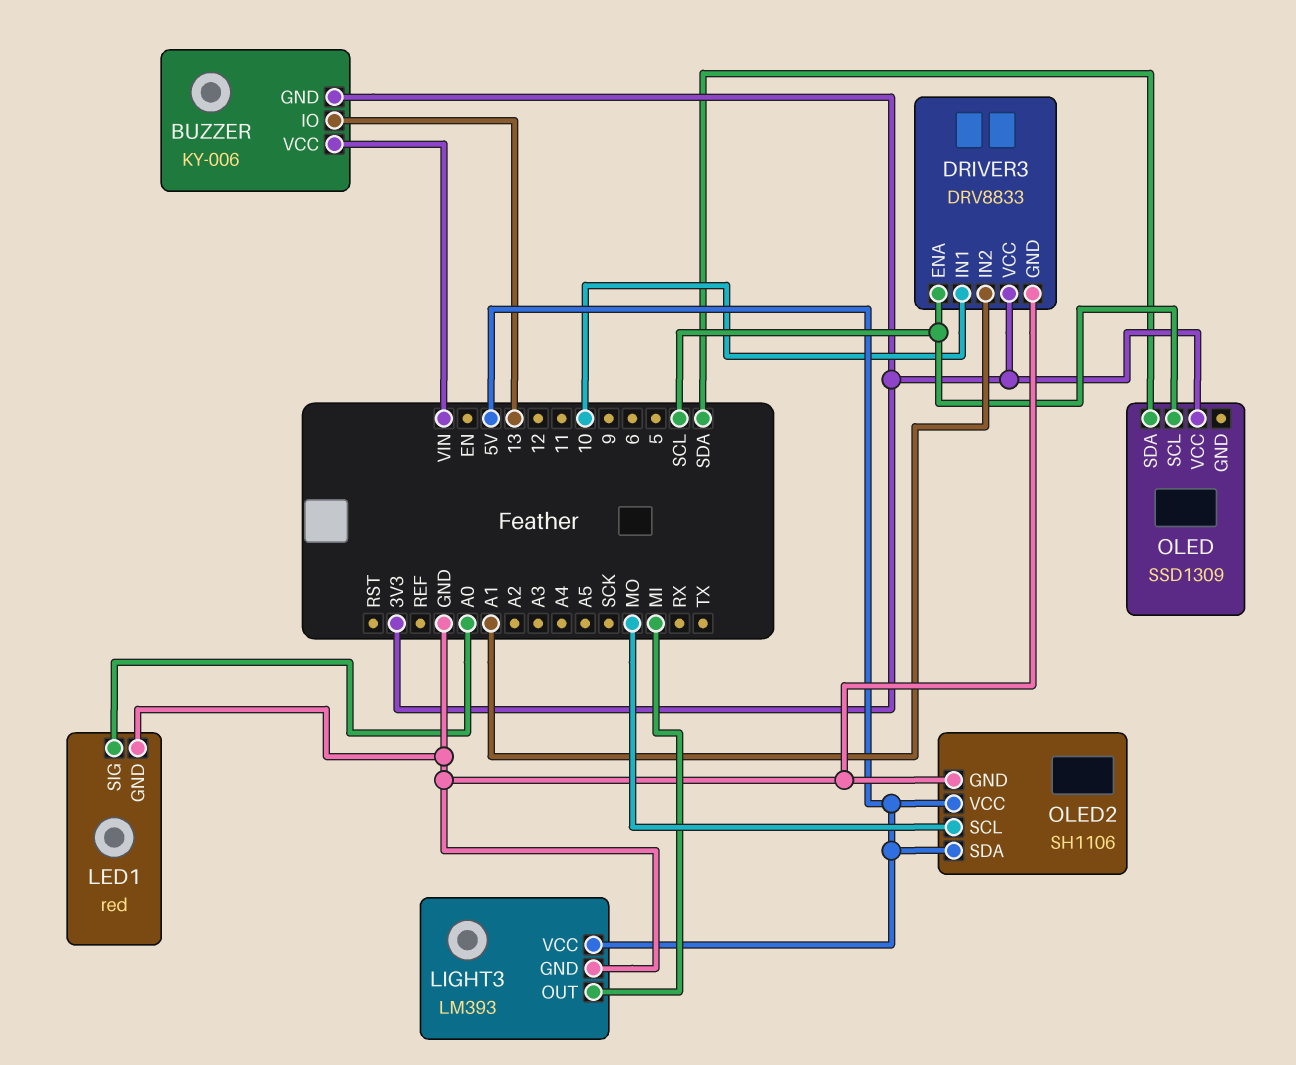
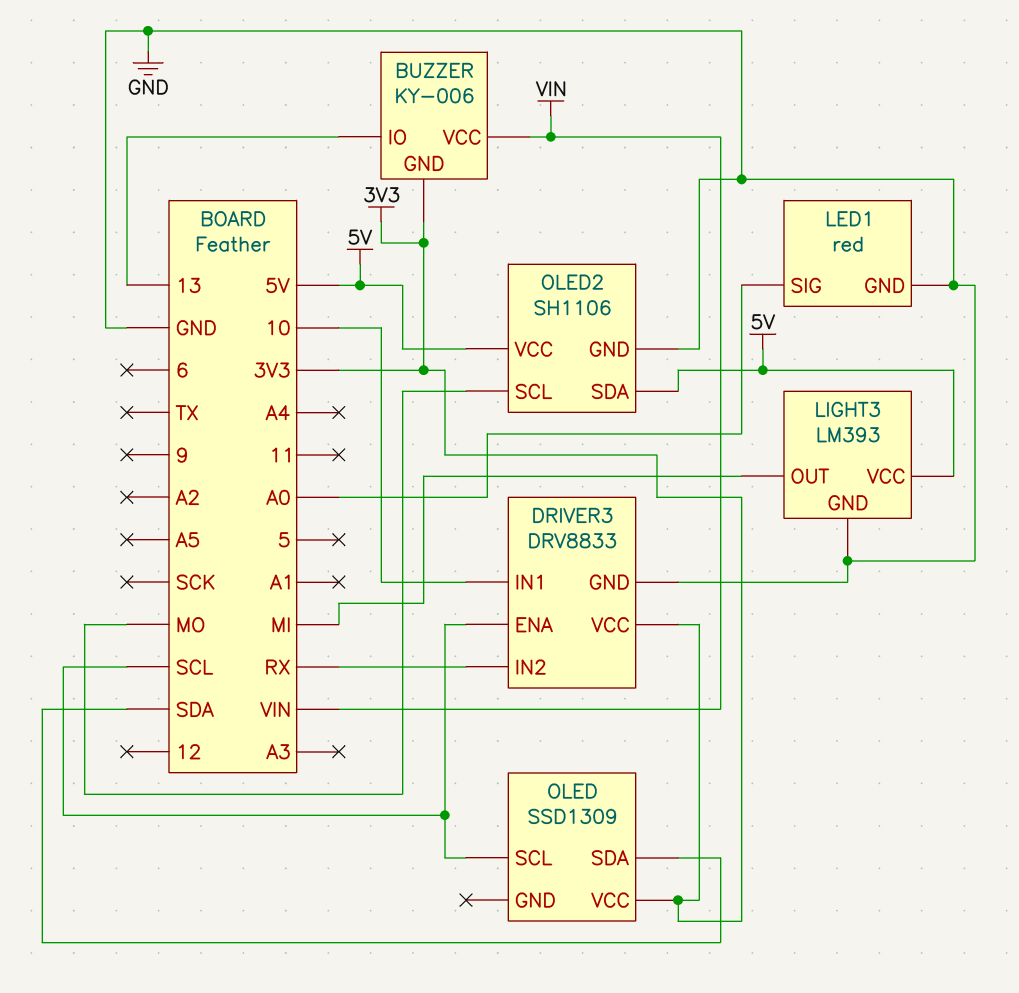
DRIVER3 pin IN2: A1 -> RX

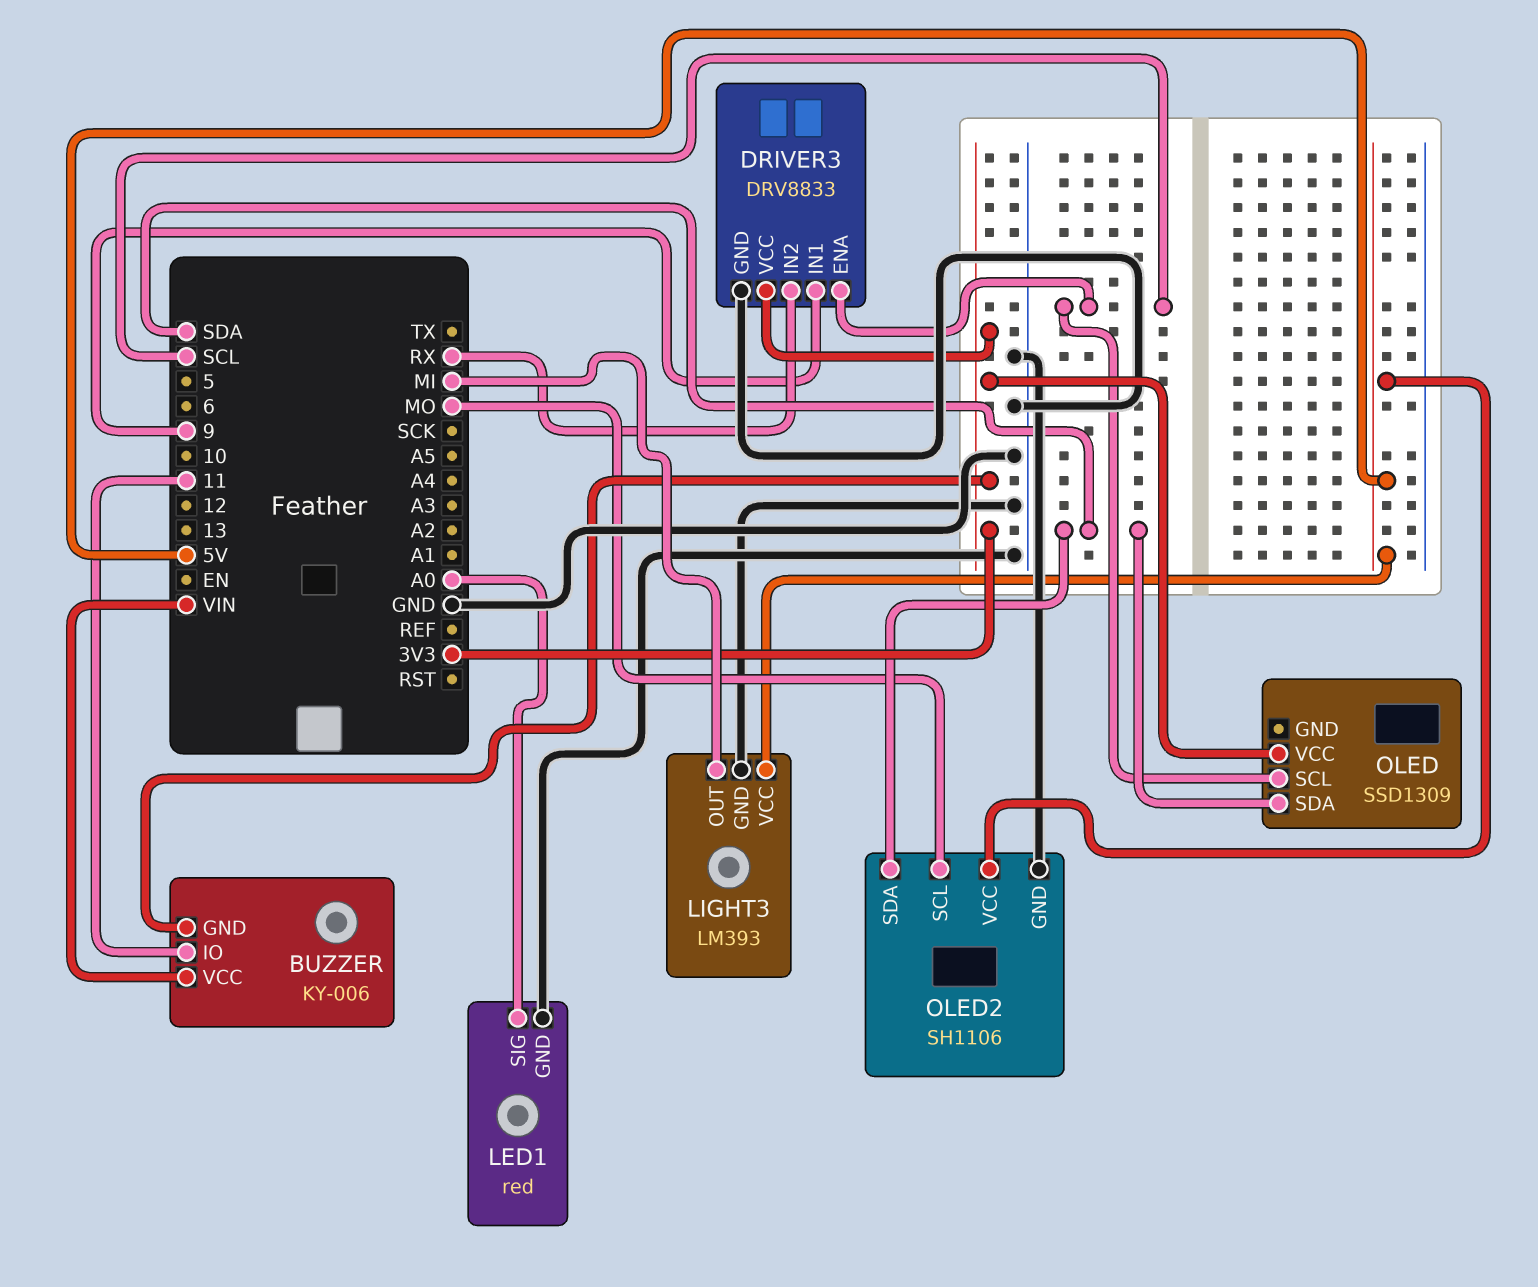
BUZZER pin IO: 13 -> 11
DRIVER3 pin IN1: 10 -> 9
OLED2 pin SDA: 5V -> SDA

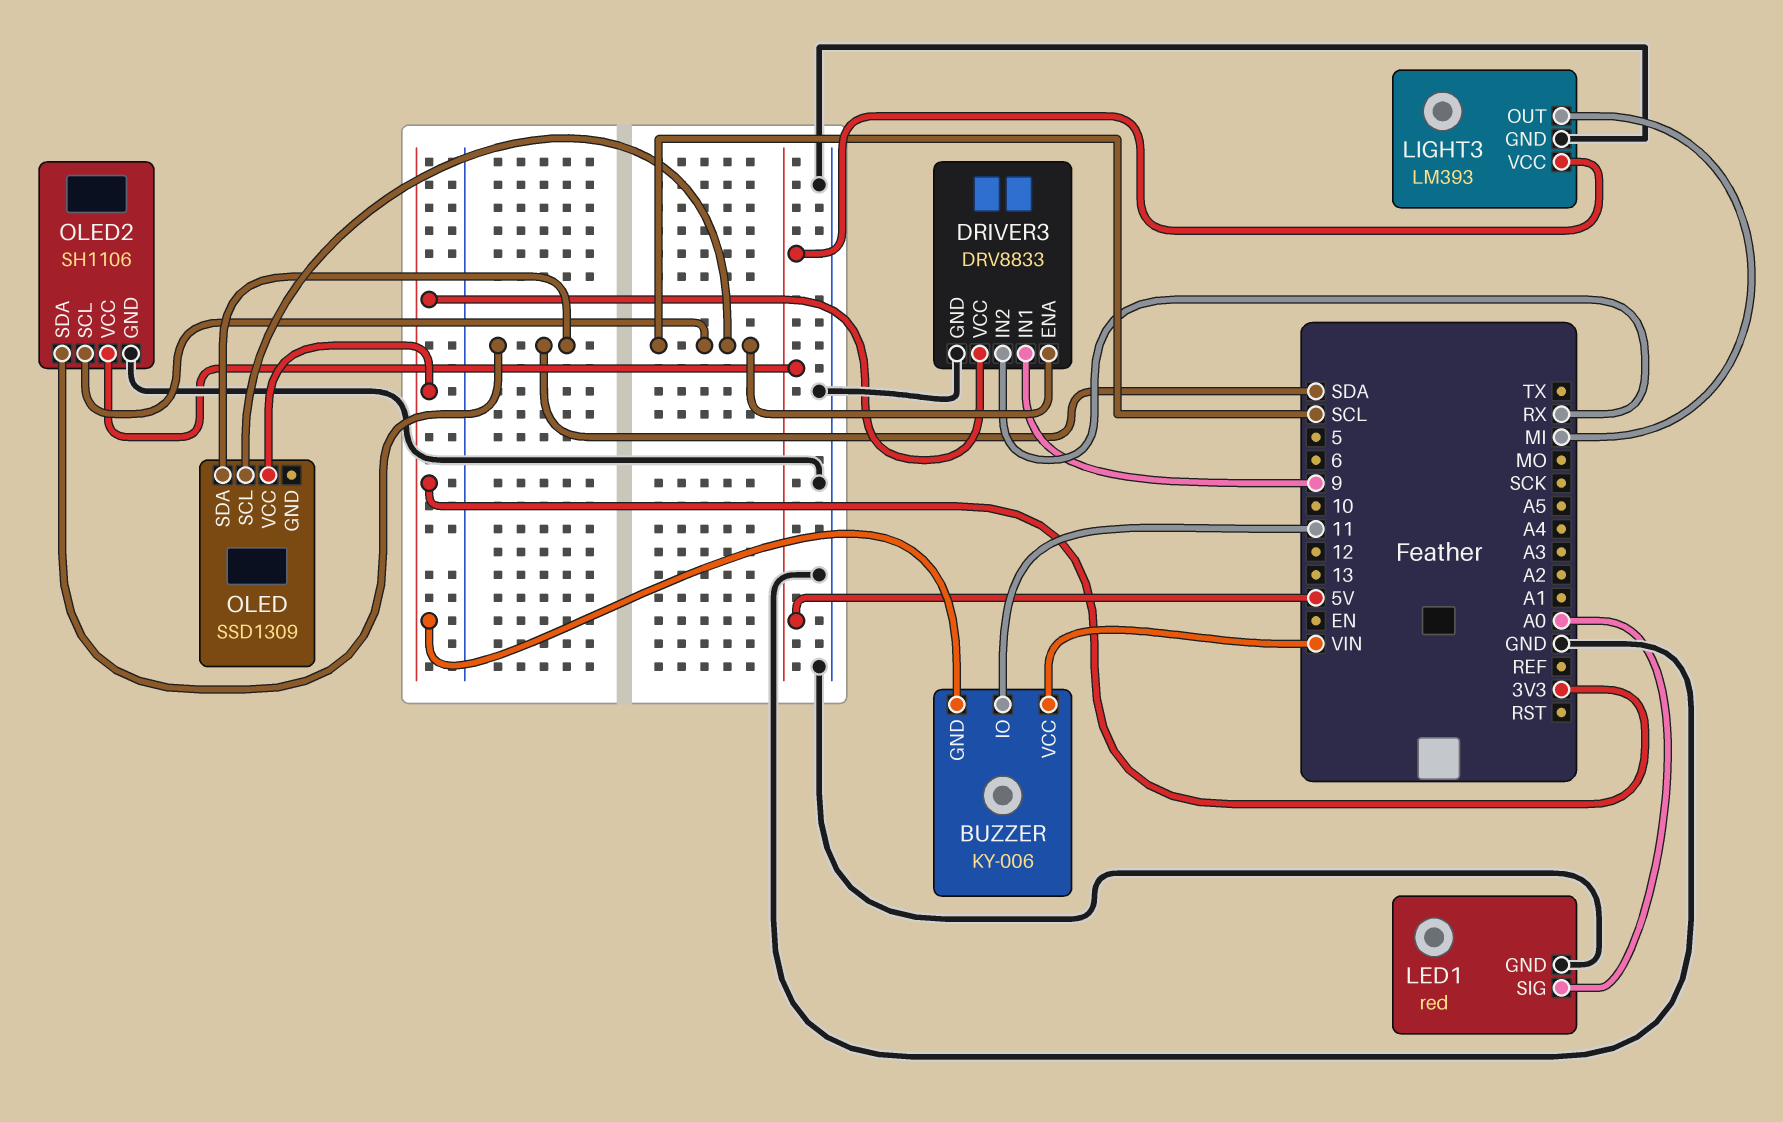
OLED2 pin SCL: MO -> SCL

